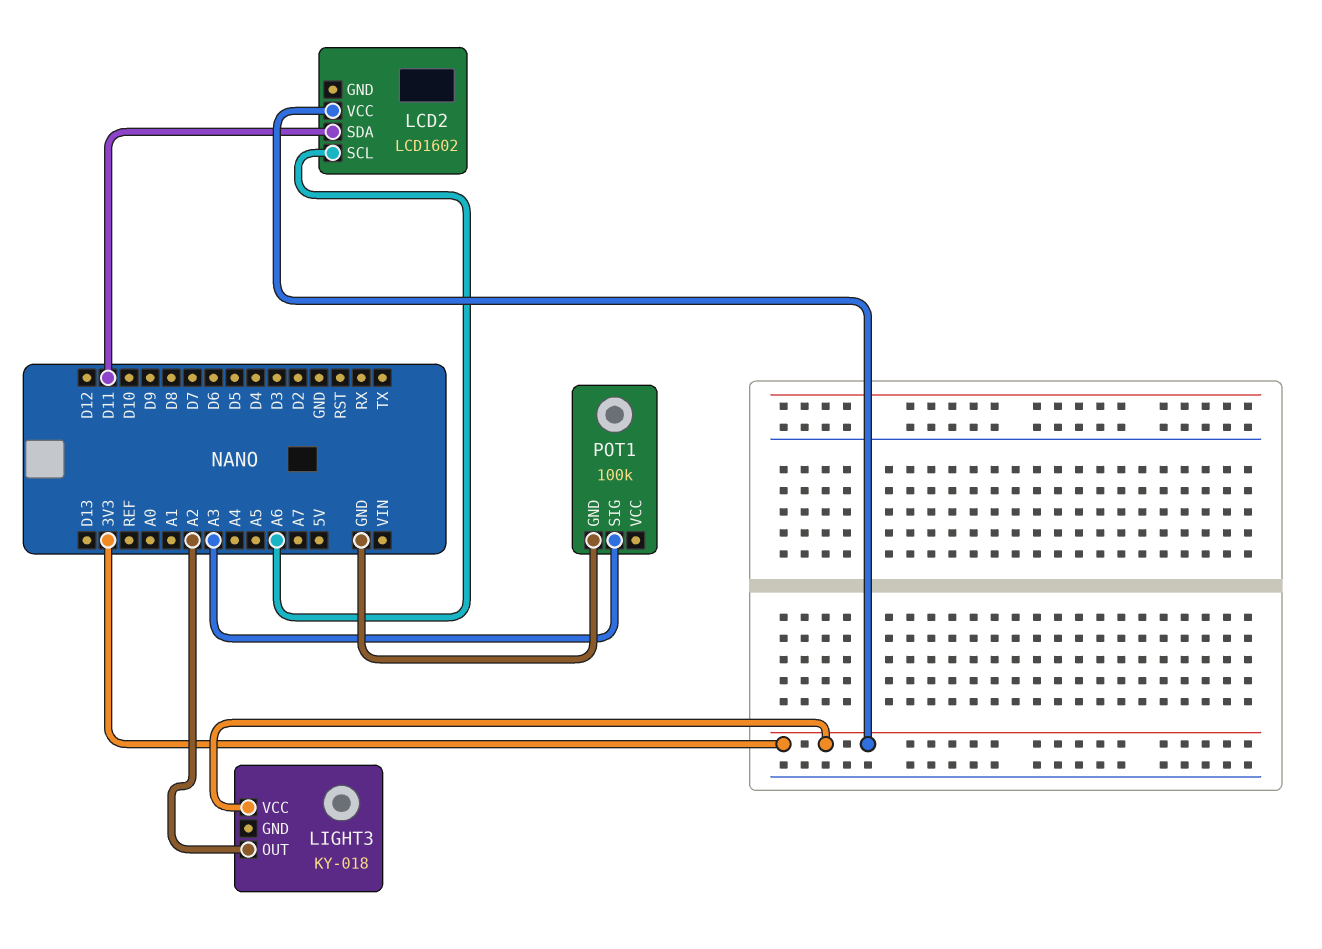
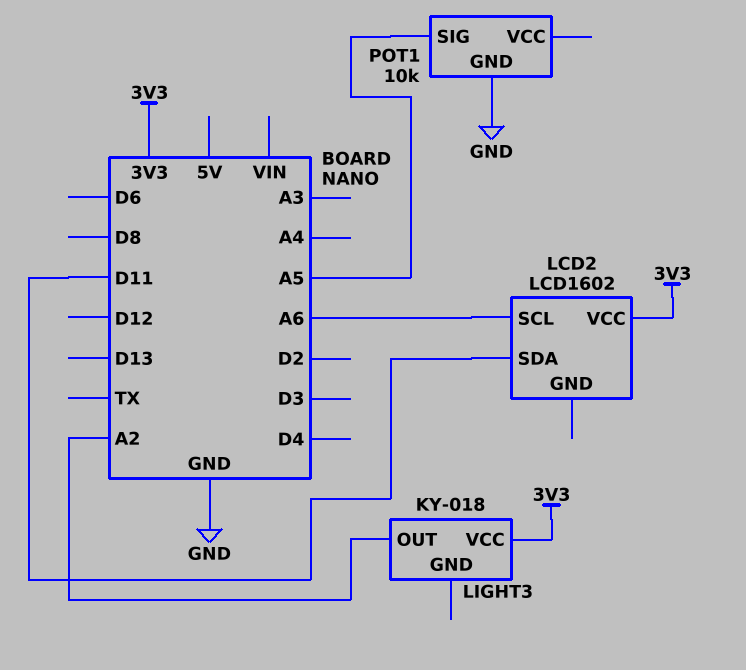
POT1: 100k -> 10k
POT1 pin SIG: A3 -> A5

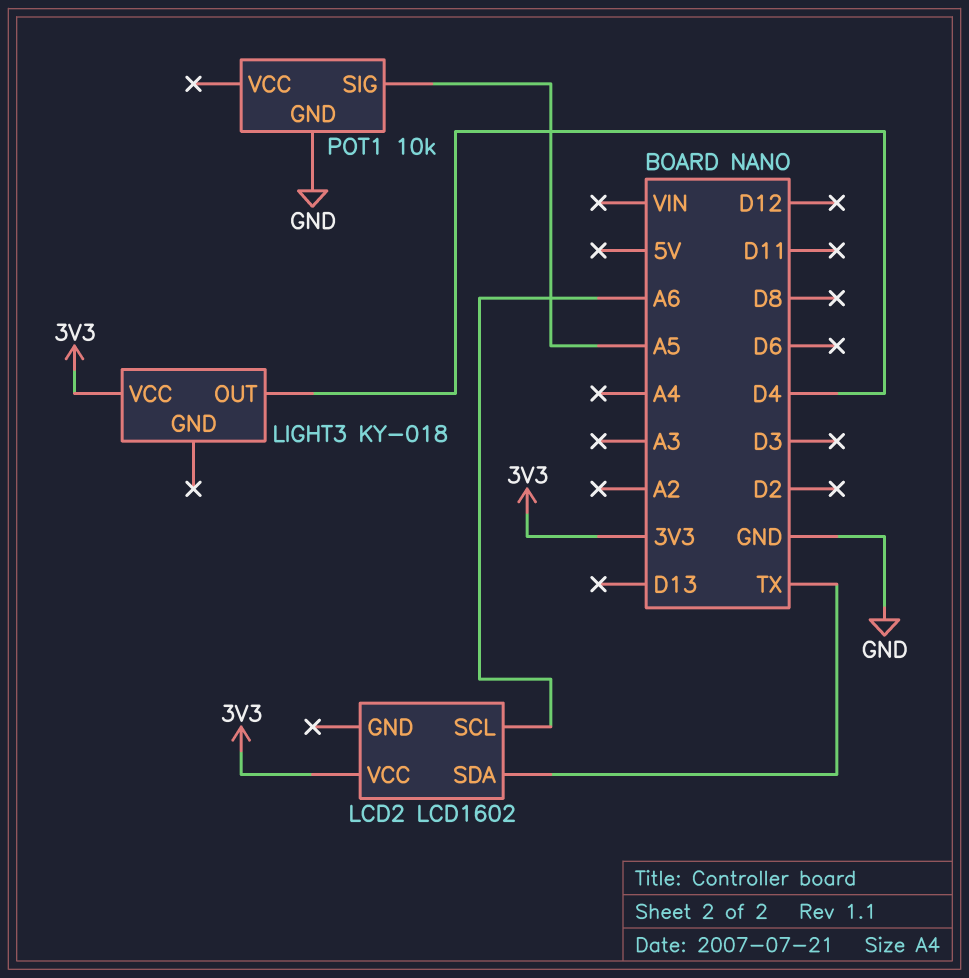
LCD2 pin SDA: D11 -> TX
LIGHT3 pin OUT: A2 -> D4

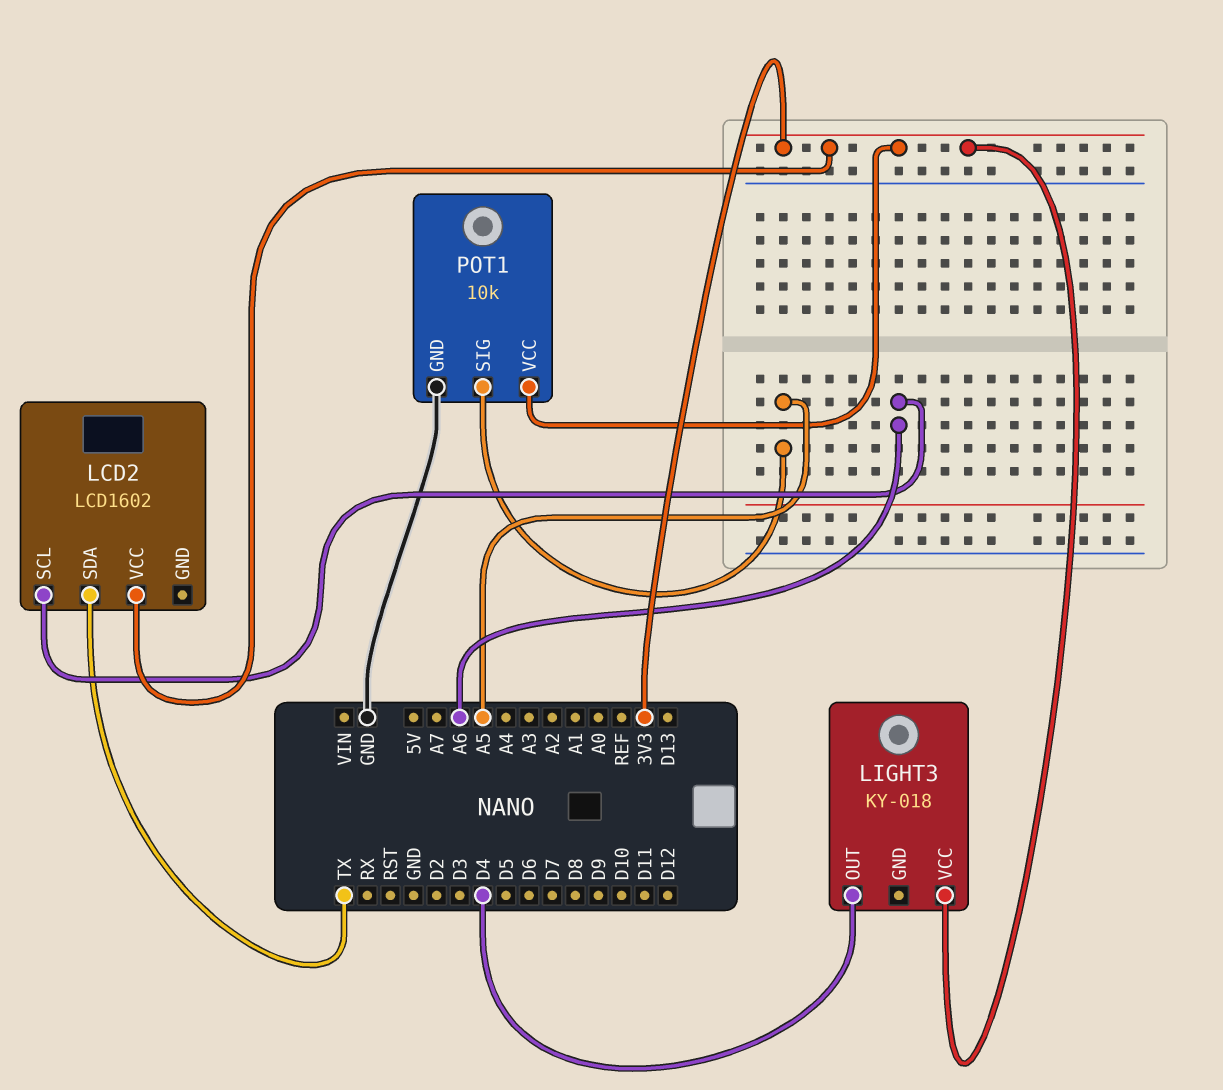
POT1 pin VCC: none -> 3V3

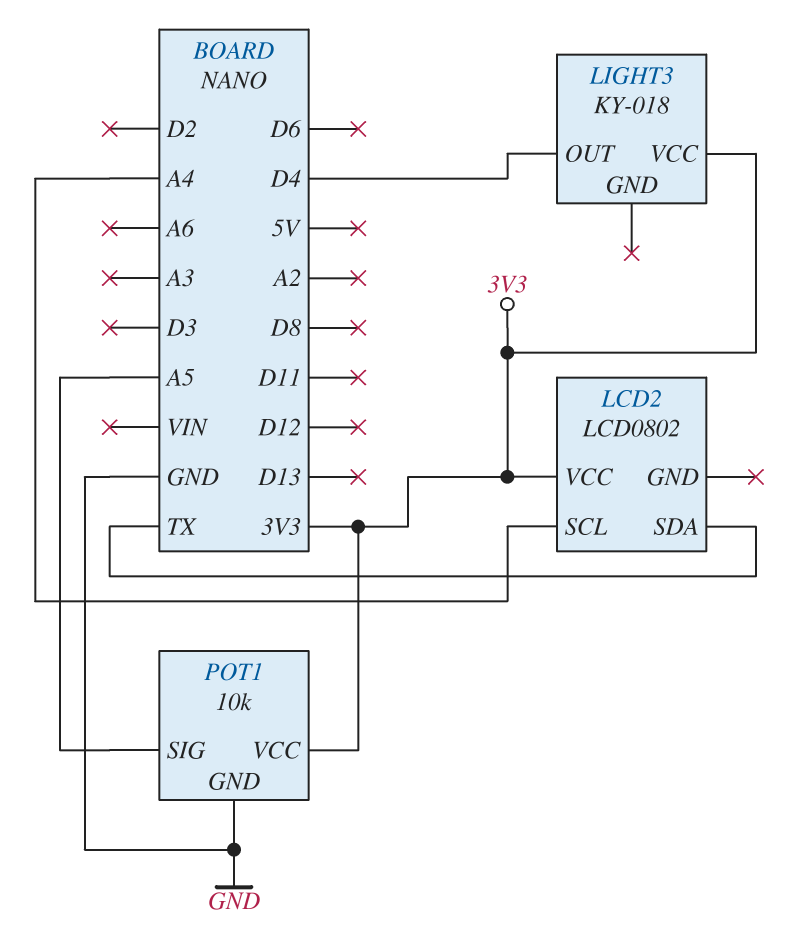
LCD2: LCD1602 -> LCD0802
LCD2 pin SCL: A6 -> A4

